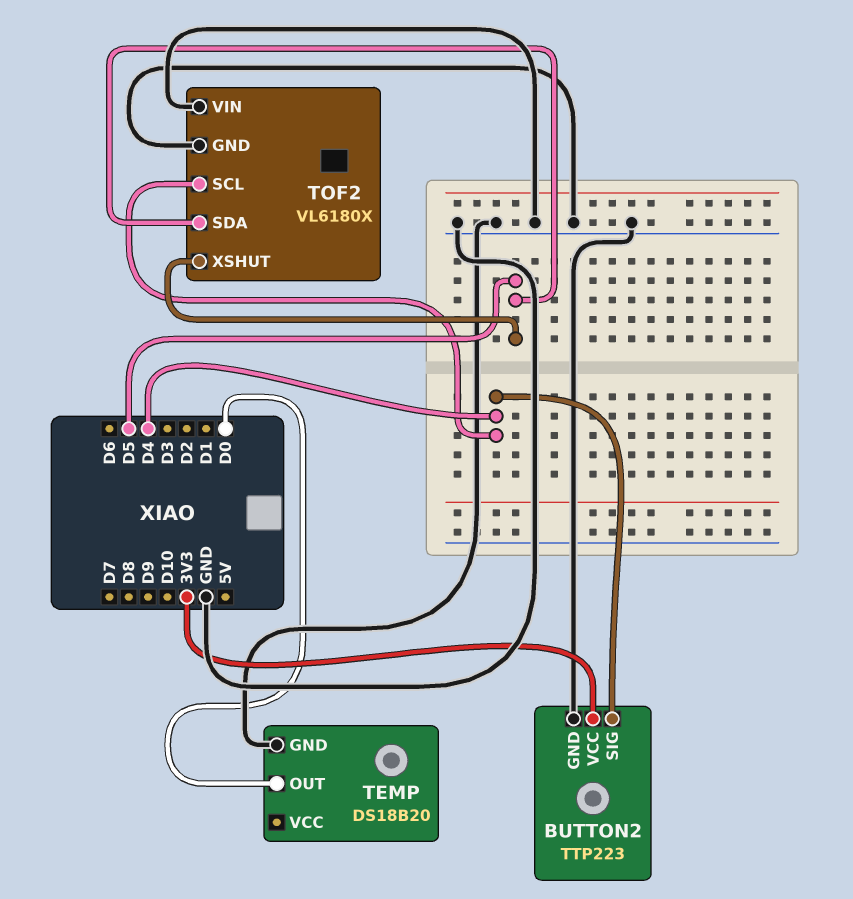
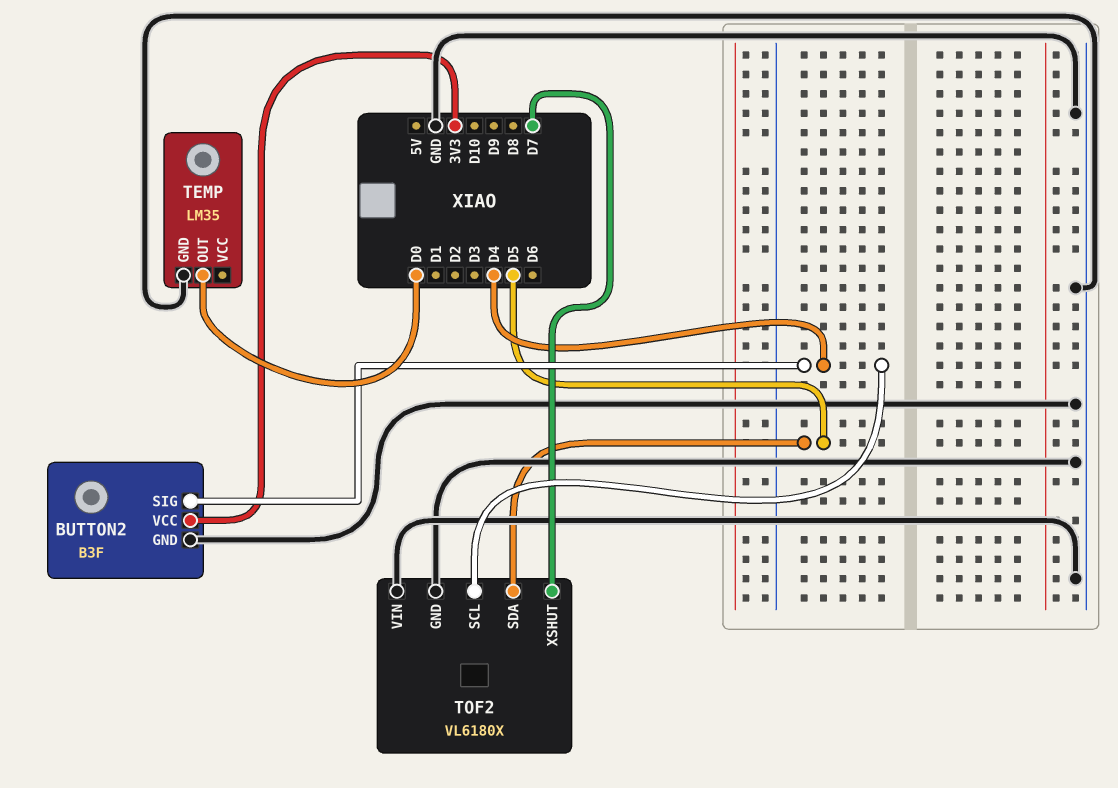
BUTTON2: TTP223 -> B3F
TEMP: DS18B20 -> LM35
TOF2 pin XSHUT: D5 -> D7

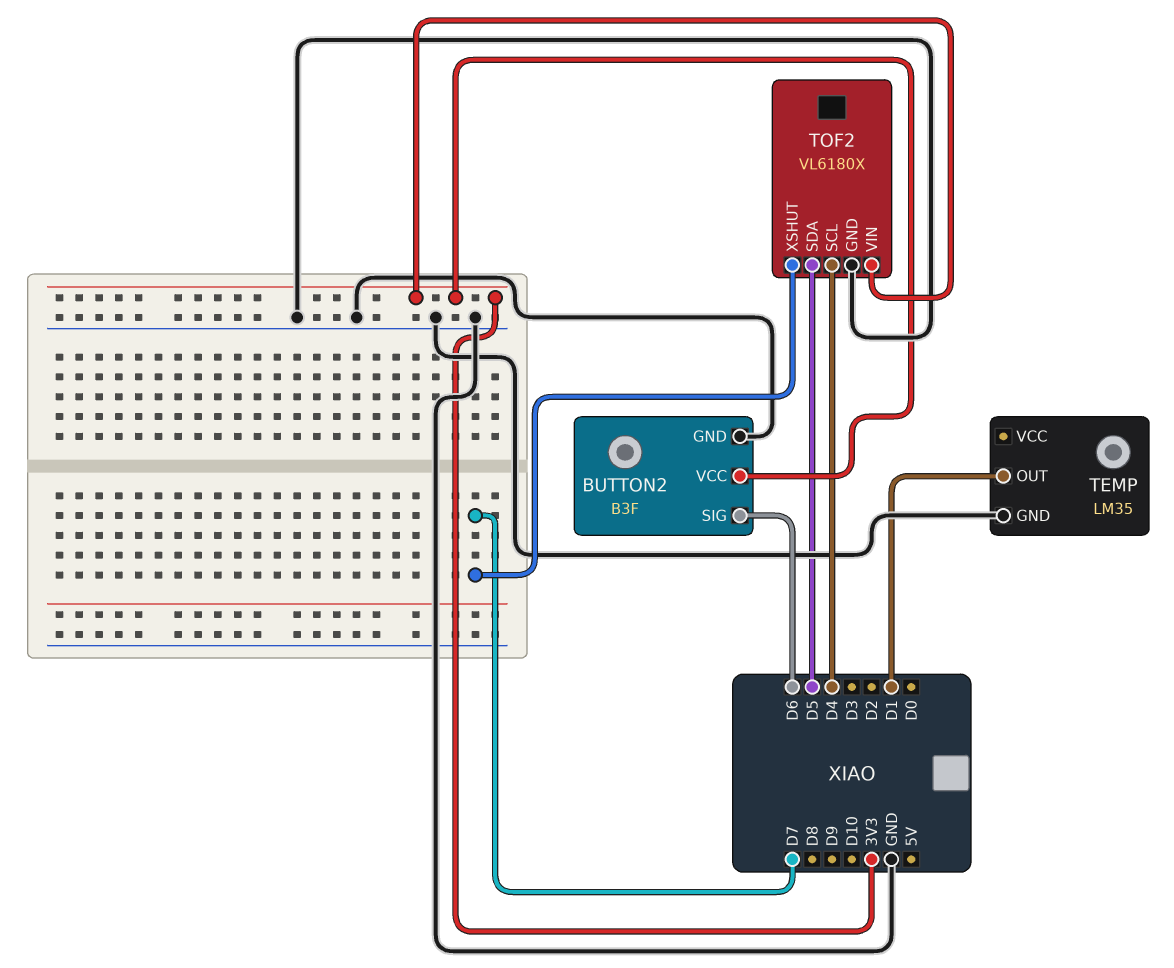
BUTTON2 pin SIG: D4 -> D6
TEMP pin OUT: D0 -> D1
TOF2 pin VIN: GND -> 3V3

